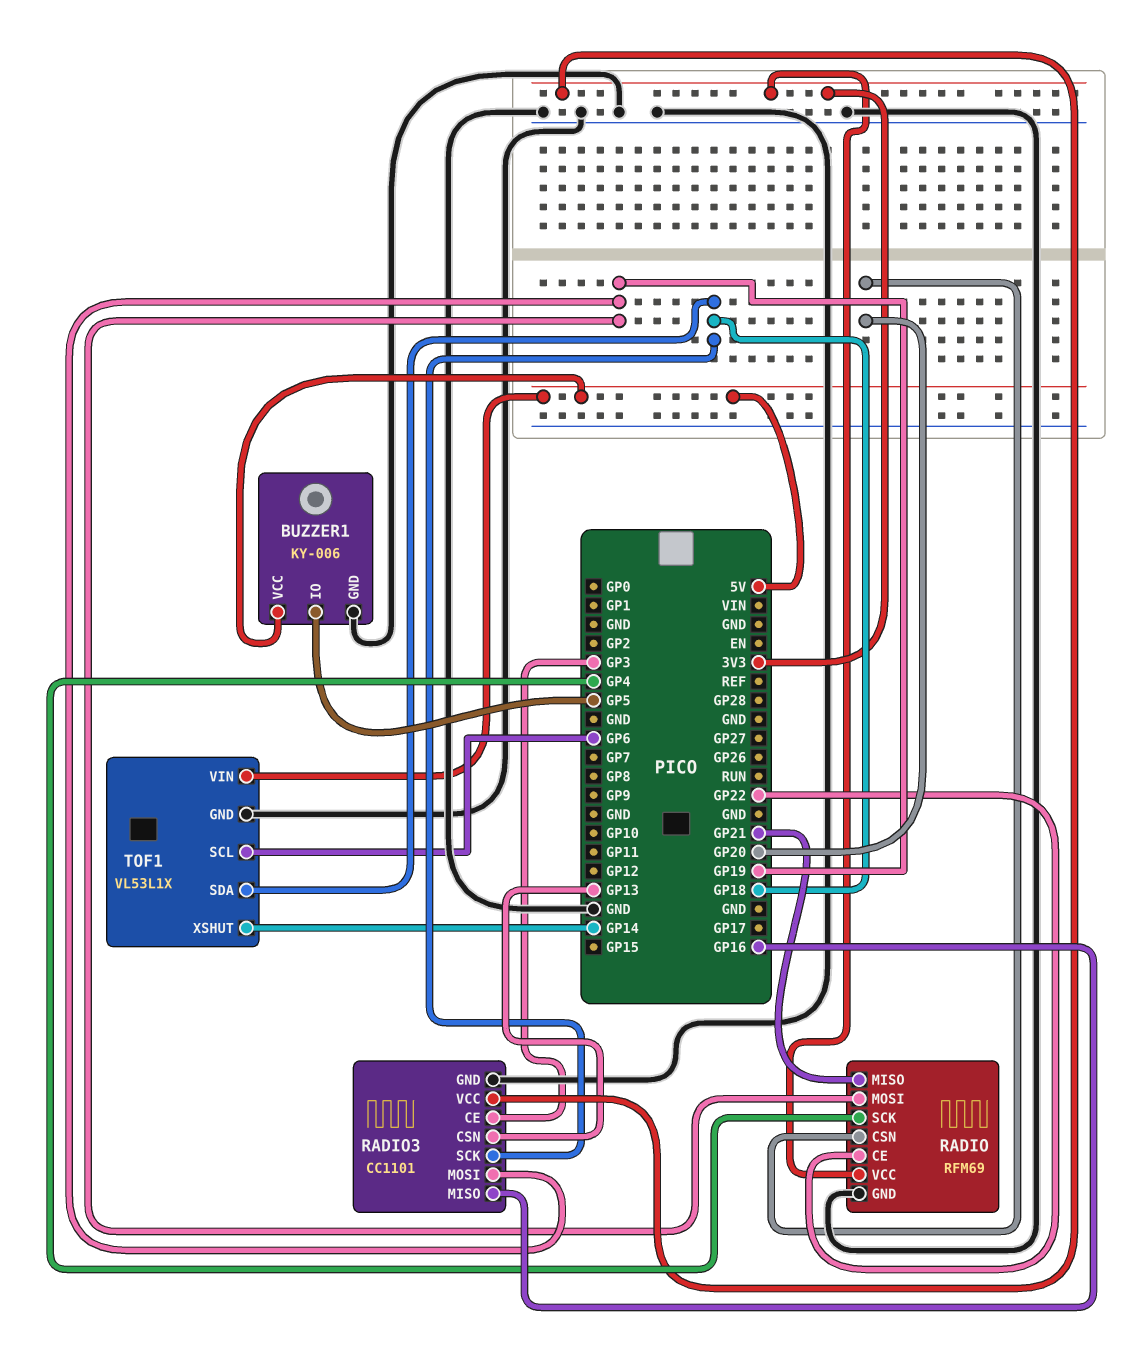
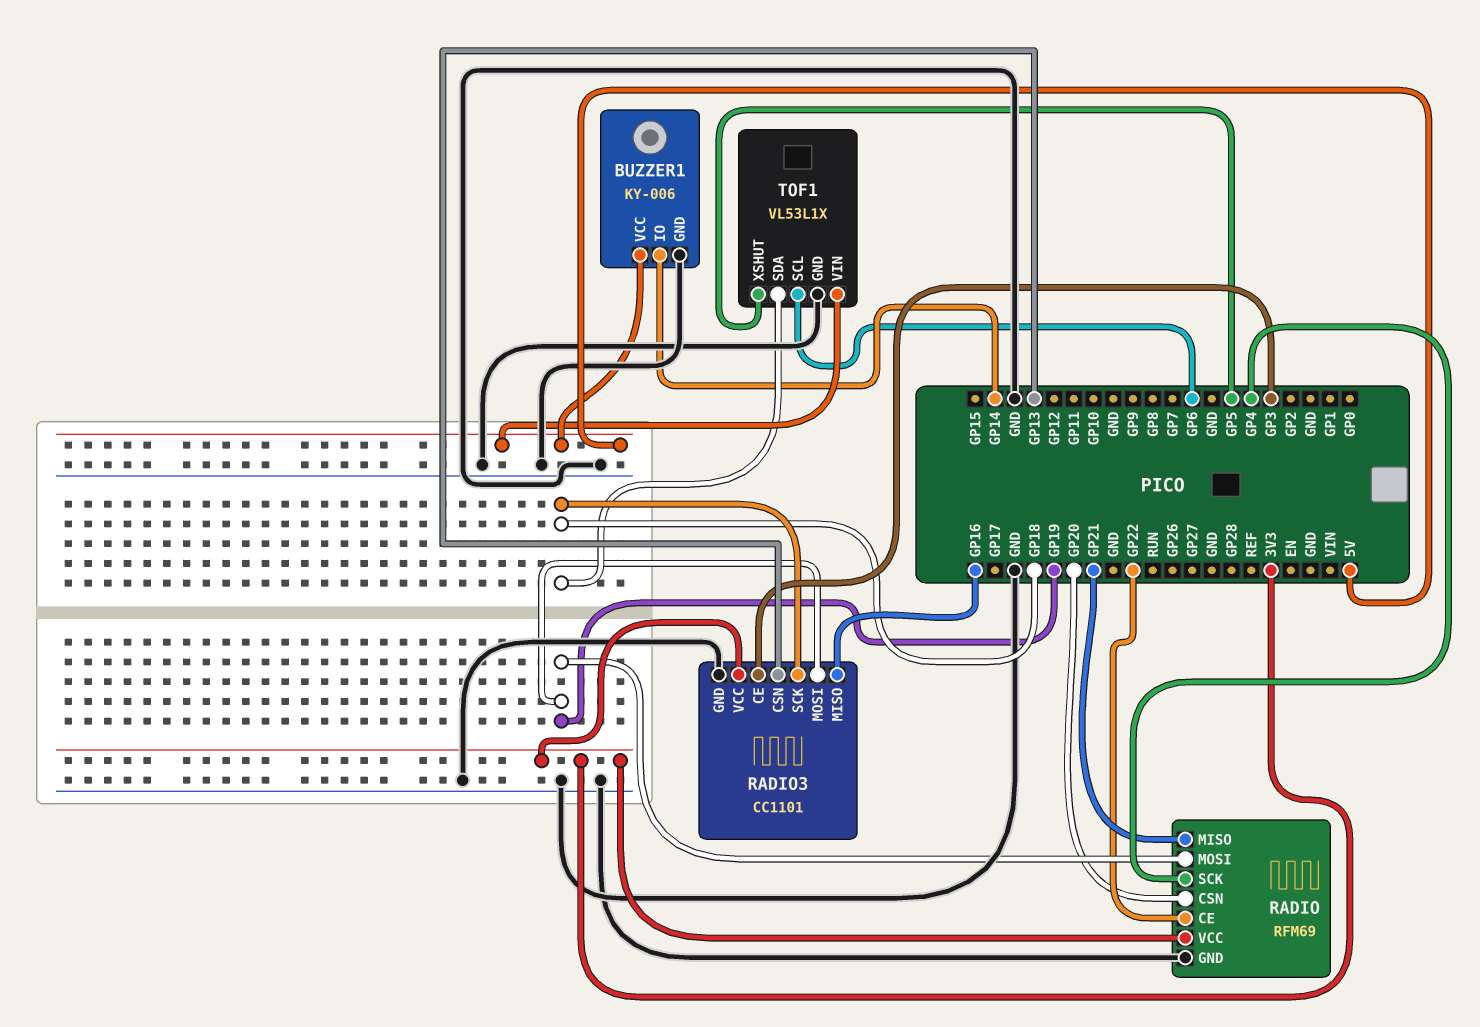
BUZZER1 pin IO: GP5 -> GP14
TOF1 pin XSHUT: GP14 -> GP5

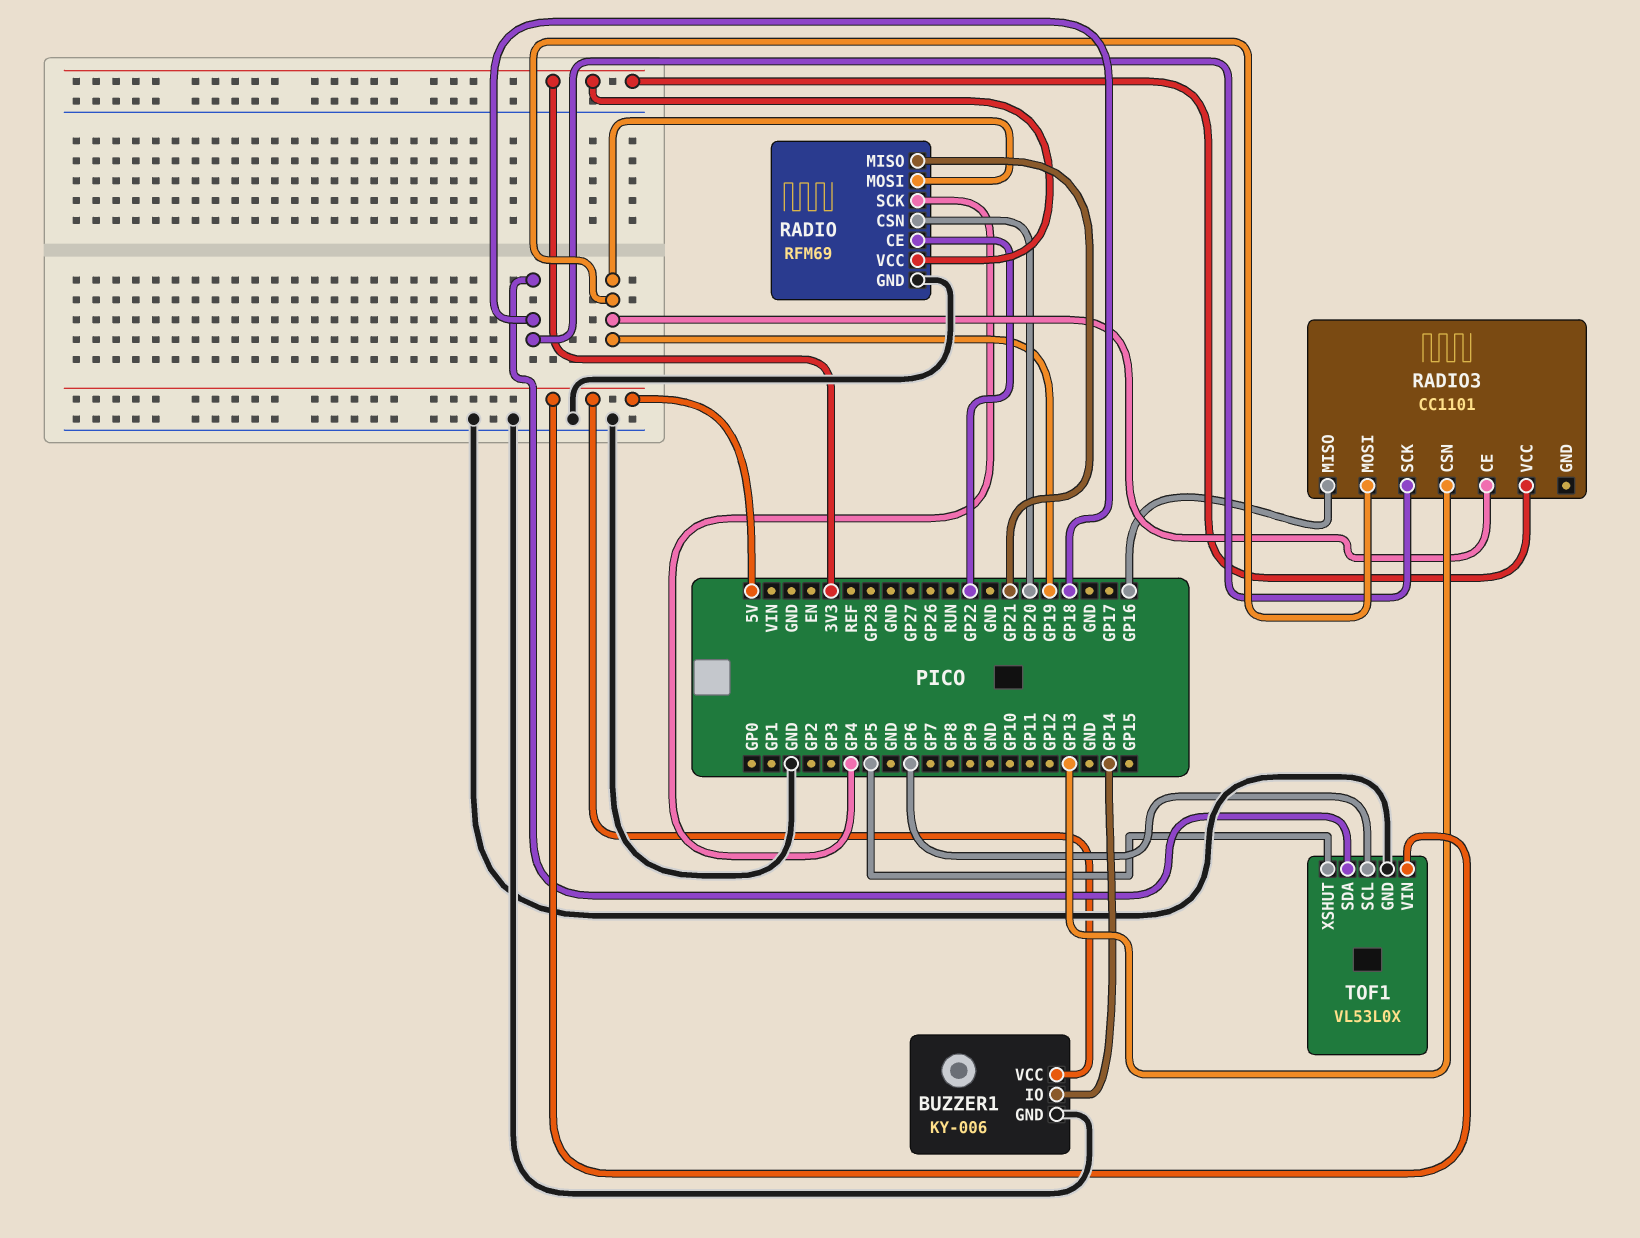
RADIO3 pin CE: GP3 -> GP19
RADIO3 pin GND: GND -> none
TOF1: VL53L1X -> VL53L0X

